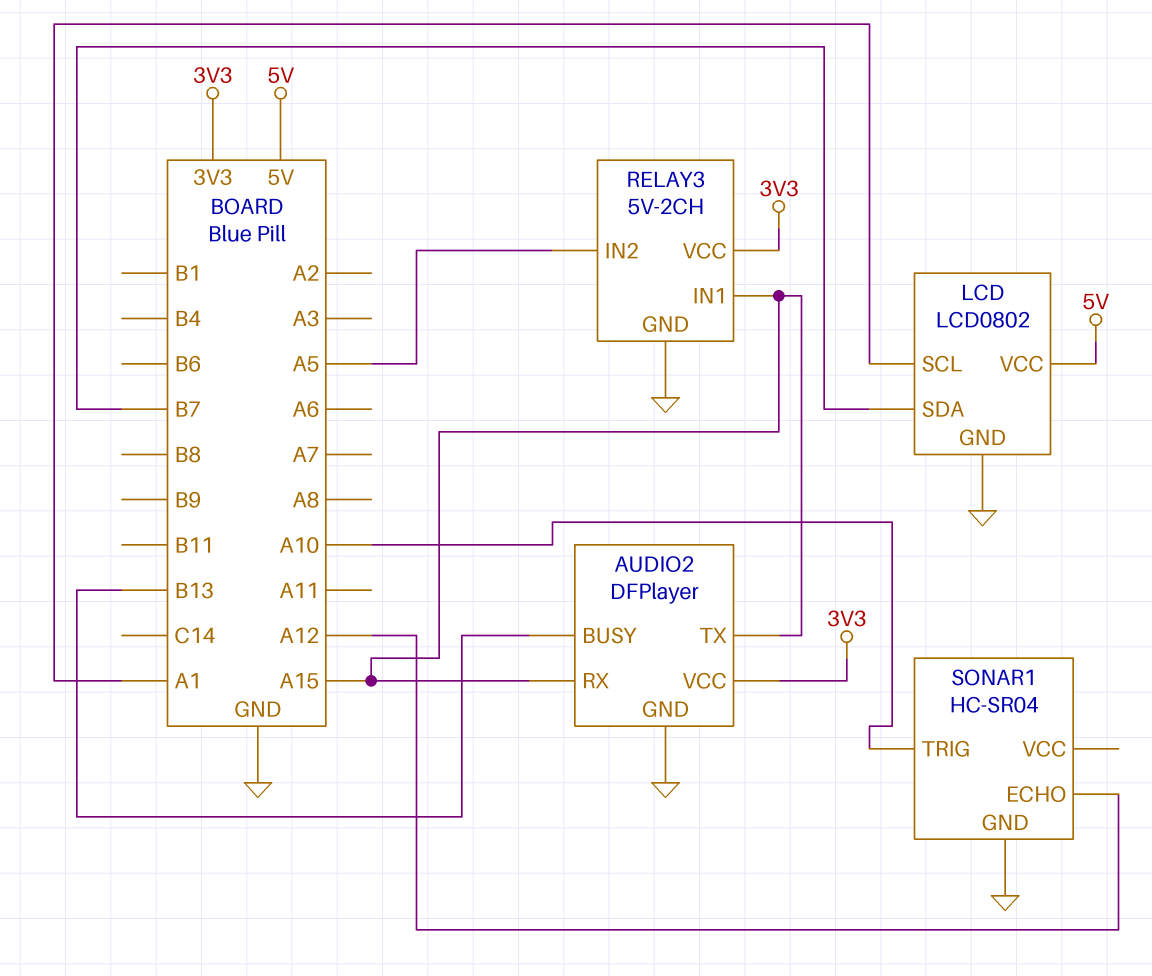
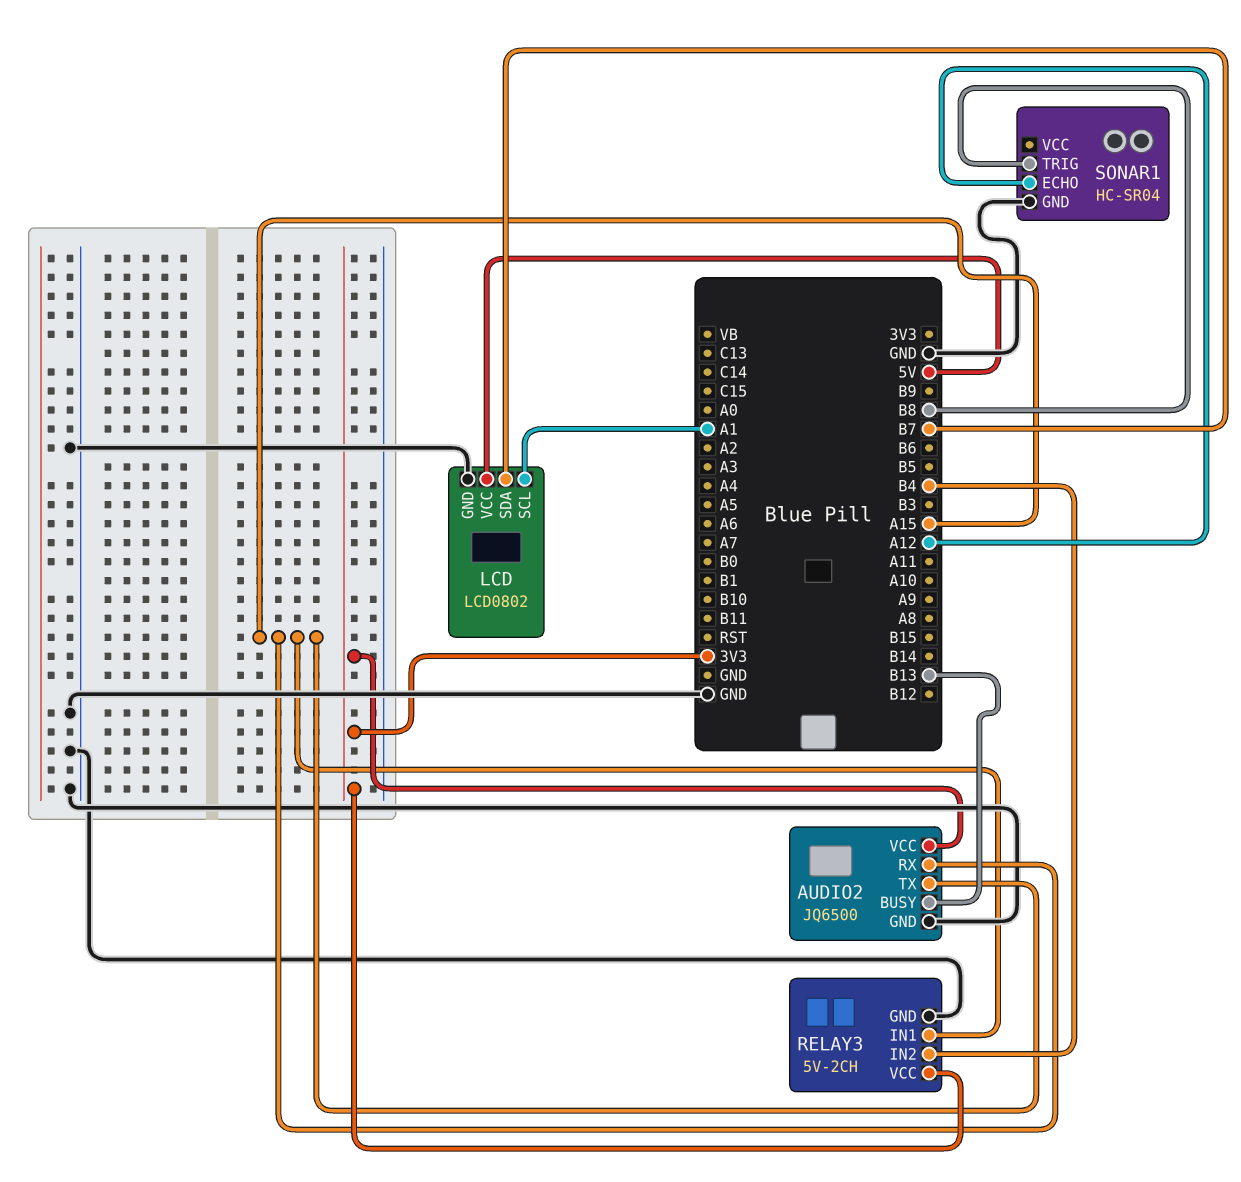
AUDIO2: DFPlayer -> JQ6500
RELAY3 pin IN2: A5 -> B4
SONAR1 pin TRIG: A10 -> B8

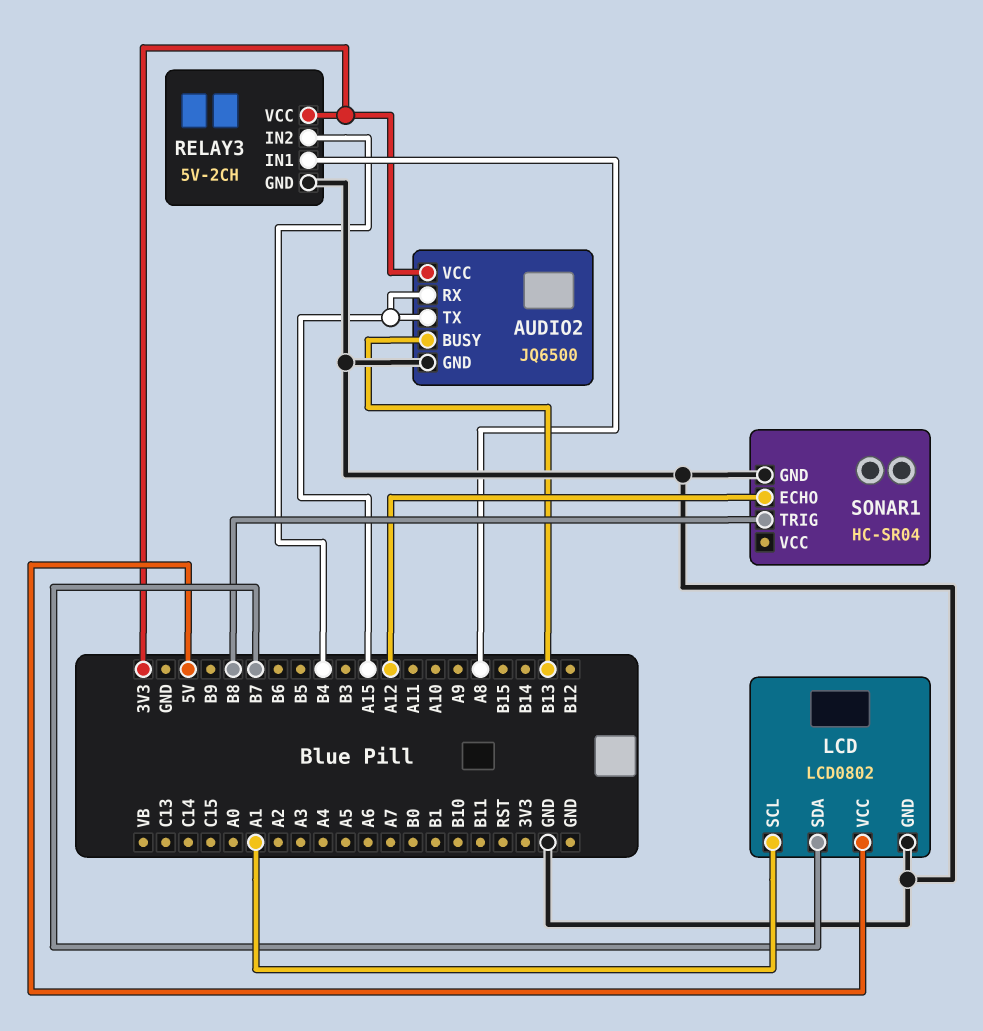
RELAY3 pin IN1: A15 -> A8

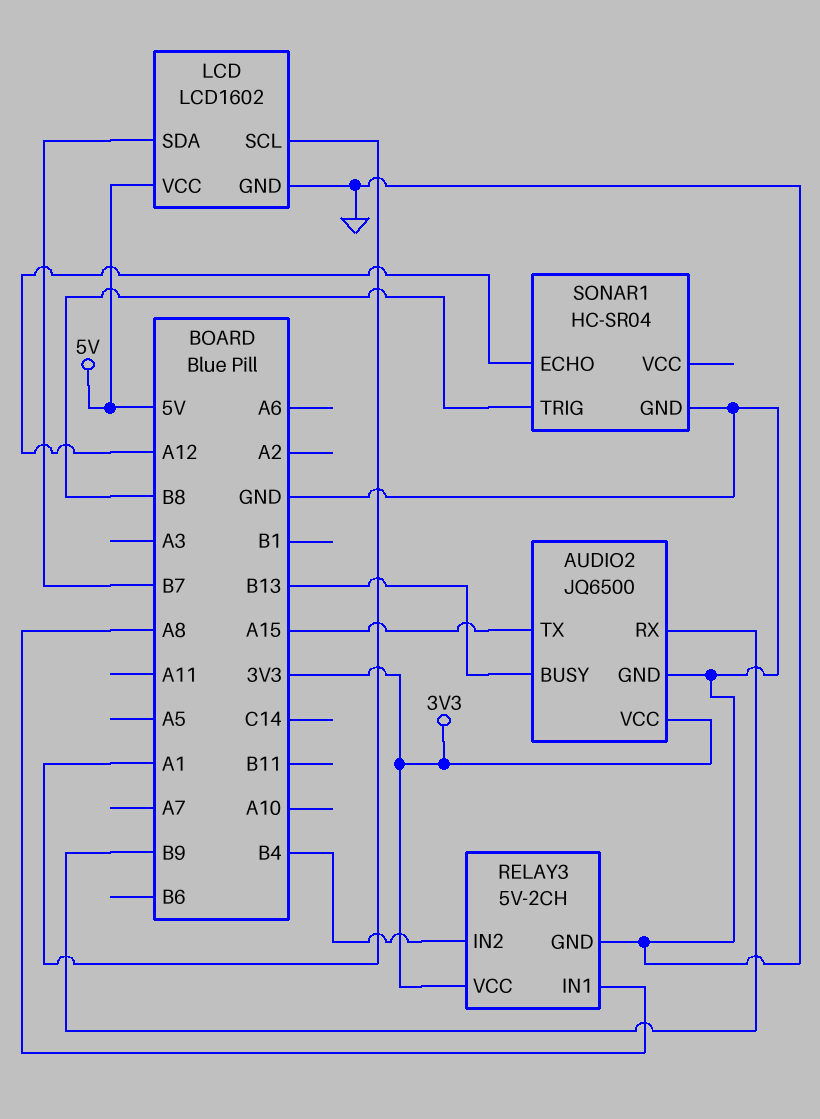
AUDIO2 pin RX: A15 -> B9
LCD: LCD0802 -> LCD1602

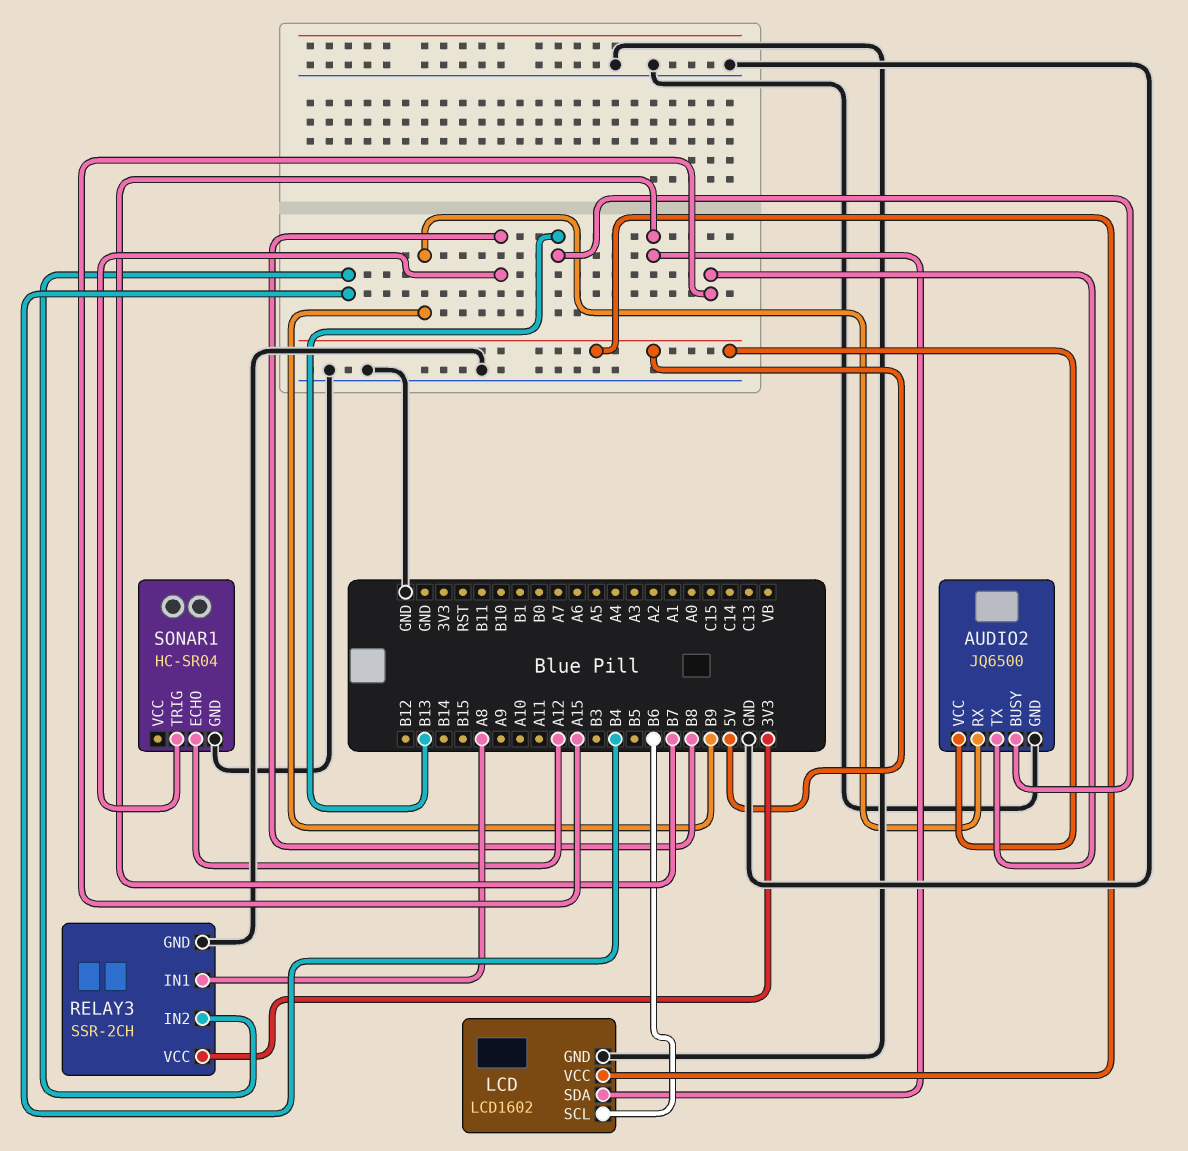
AUDIO2 pin VCC: 3V3 -> 5V
LCD pin SCL: A1 -> B6
RELAY3: 5V-2CH -> SSR-2CH

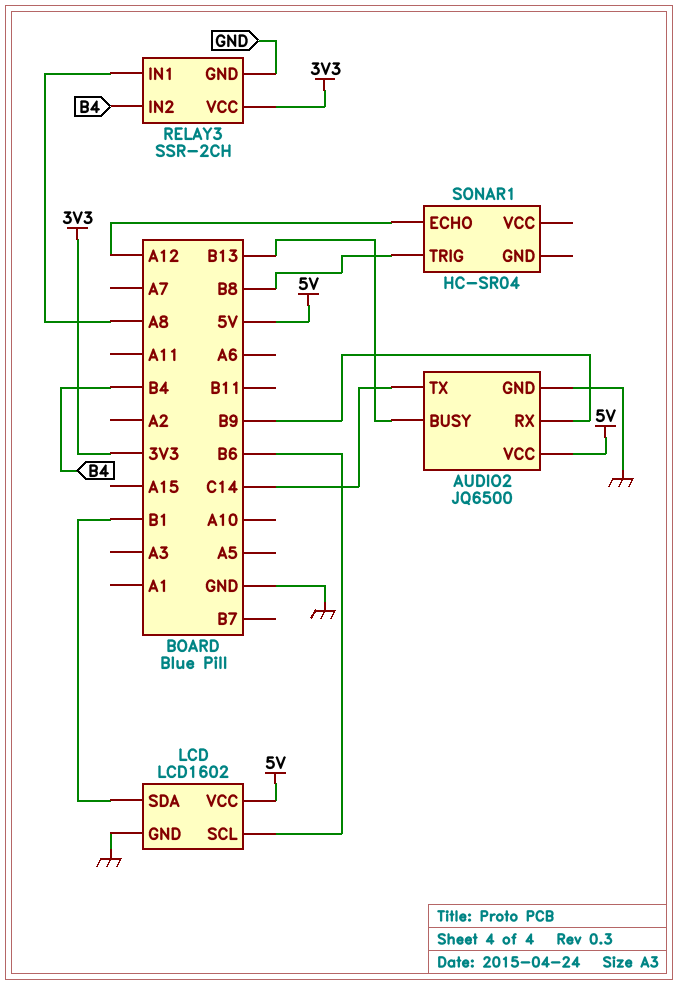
AUDIO2 pin TX: A15 -> C14
LCD pin SDA: B7 -> B1
SONAR1 pin GND: GND -> none

